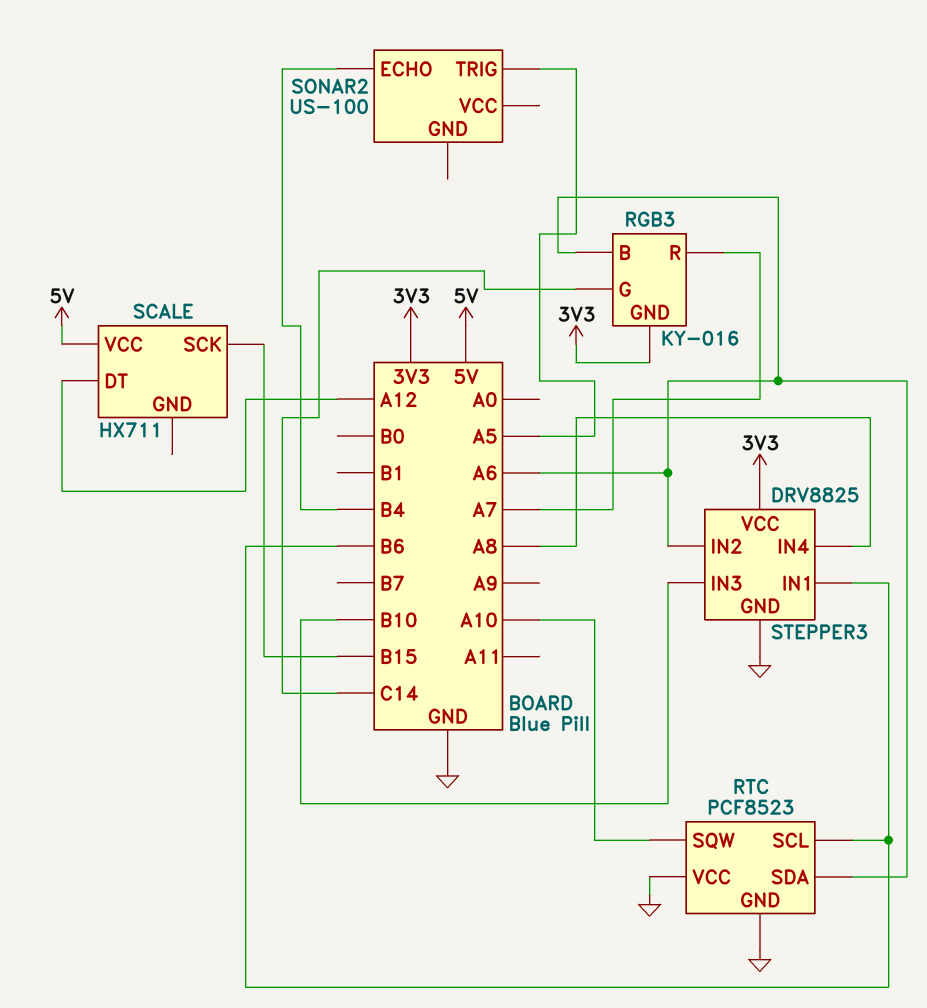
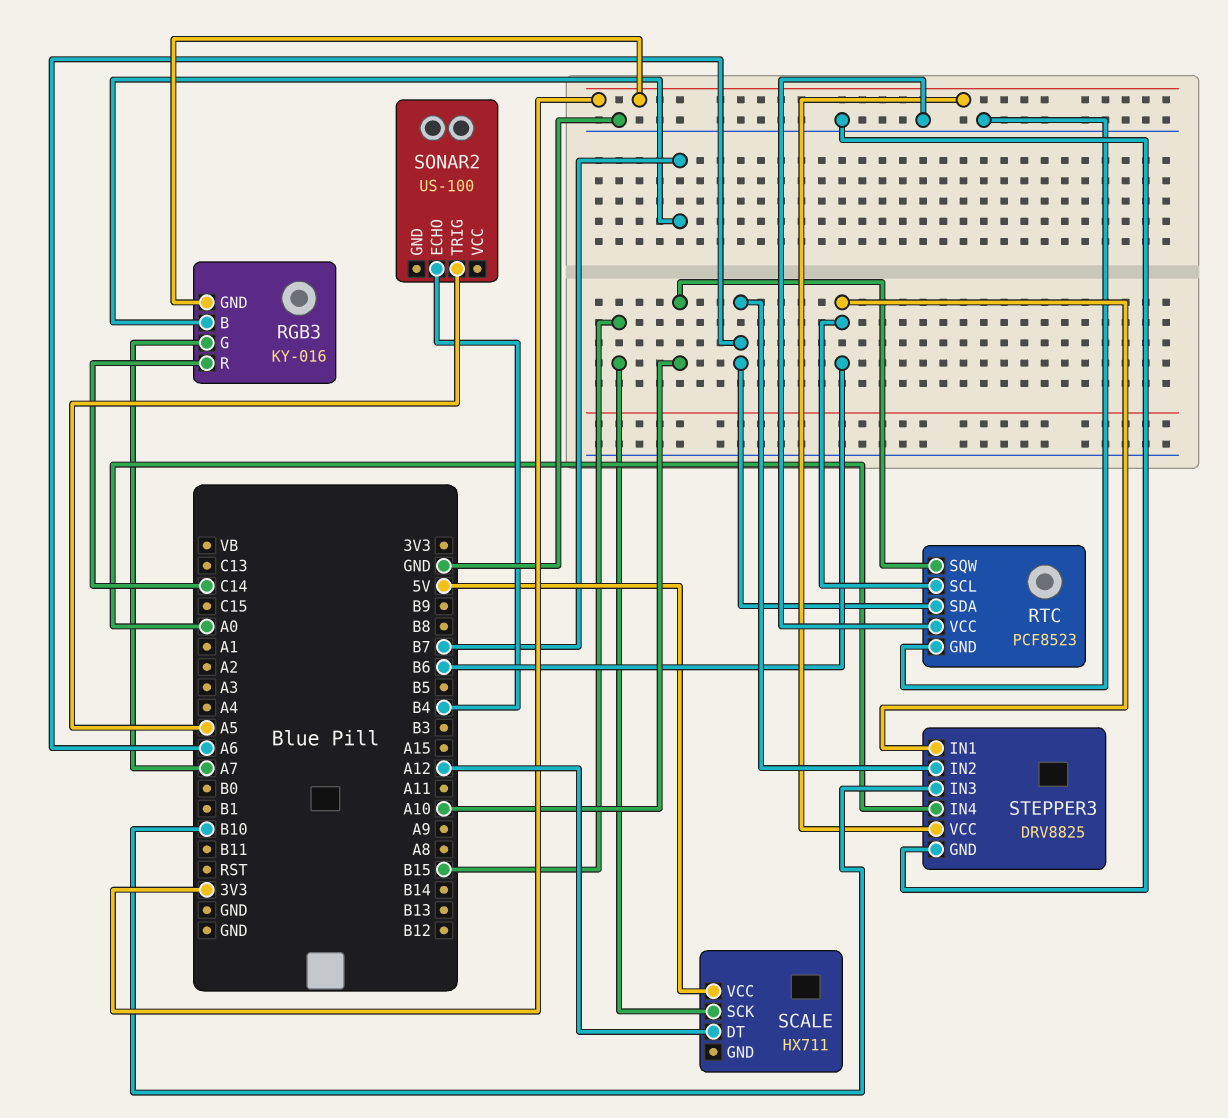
RGB3 pin B: A6 -> B7
RGB3 pin G: C14 -> A7
RGB3 pin R: A7 -> C14
STEPPER3 pin IN4: A8 -> A0

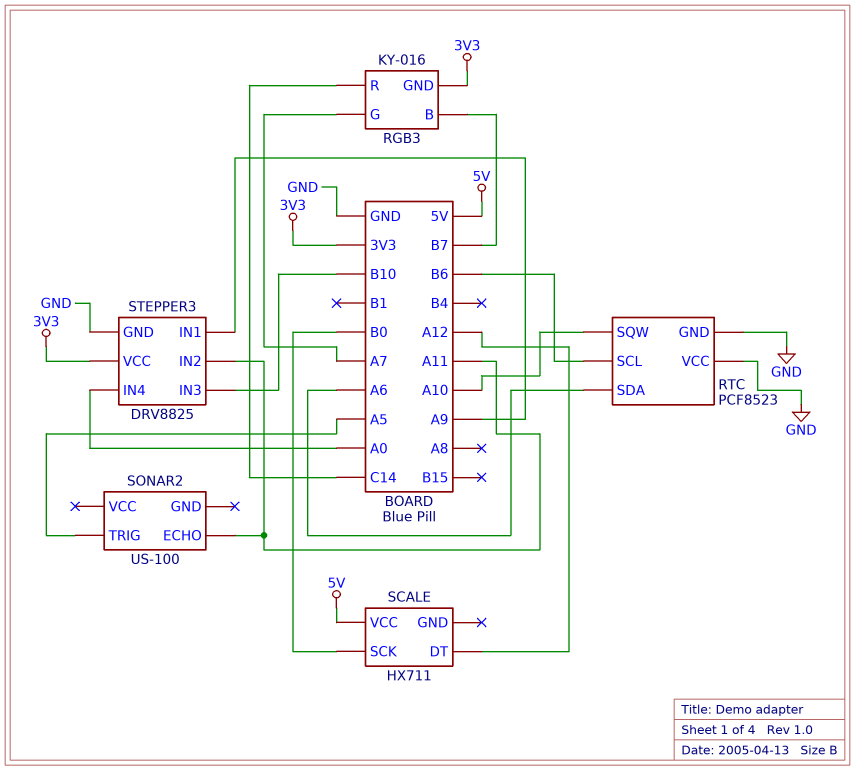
SCALE pin SCK: B15 -> B0
SONAR2 pin ECHO: B4 -> A11
STEPPER3 pin IN1: B6 -> A9
STEPPER3 pin IN2: A6 -> A11

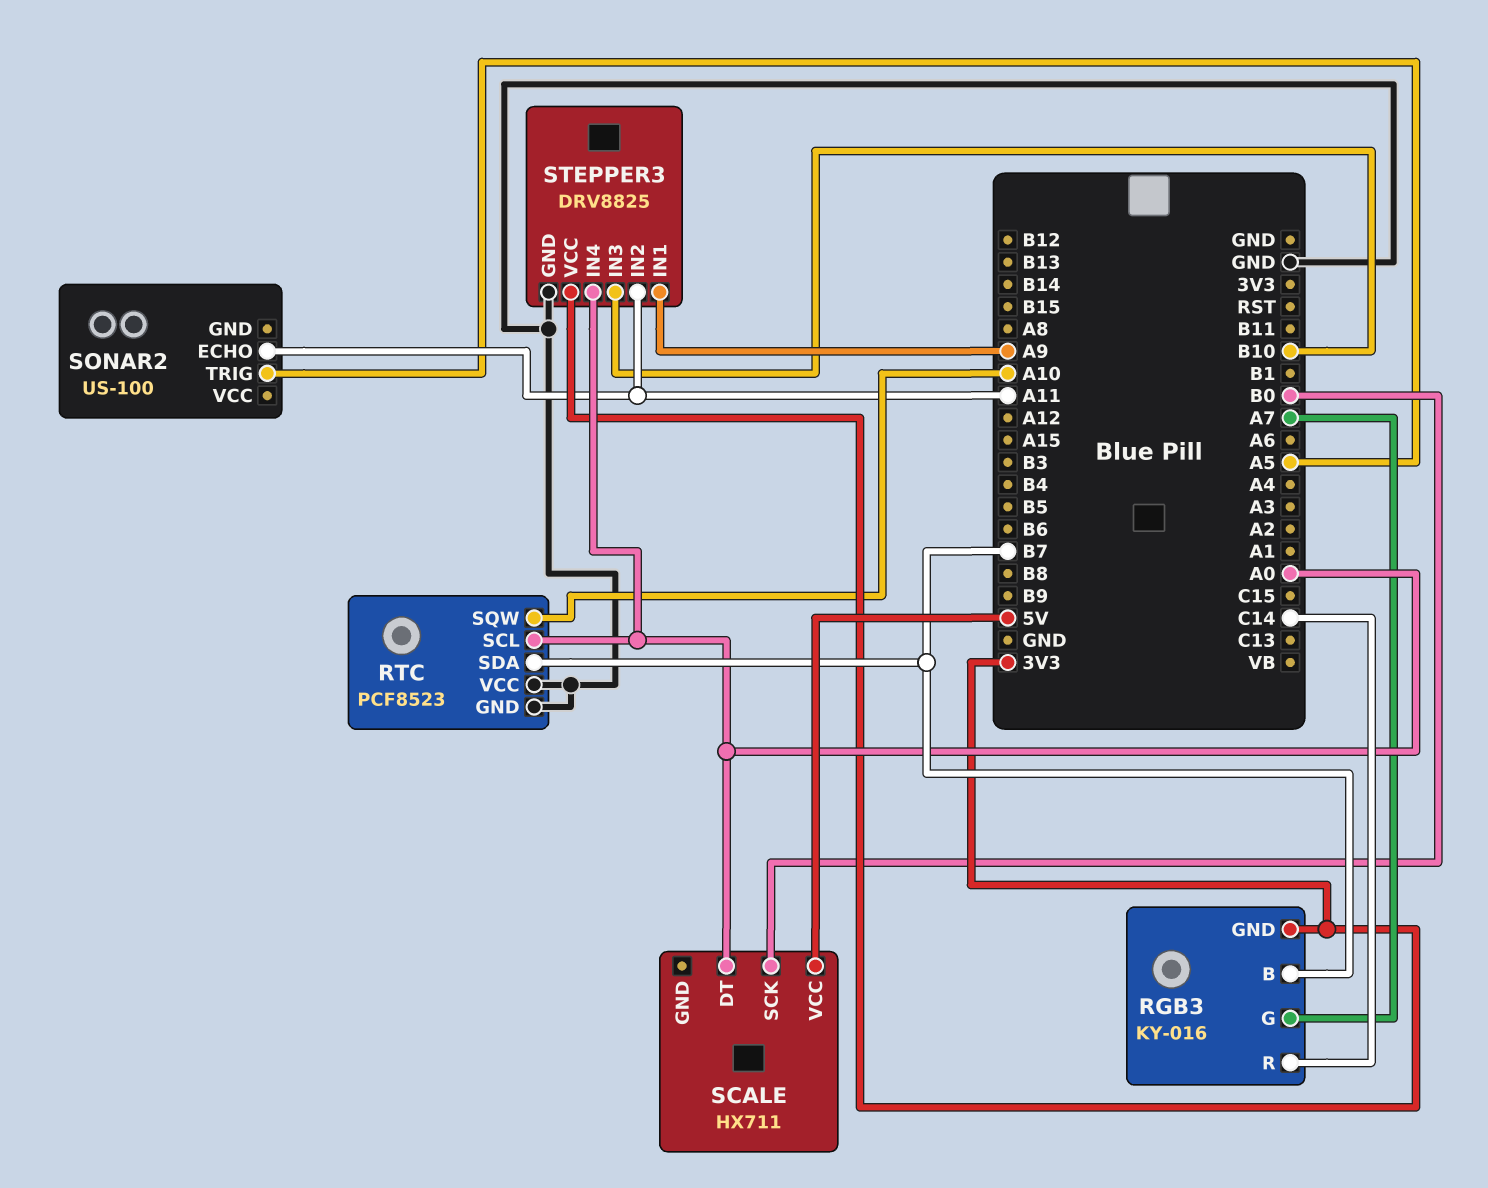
RTC pin SCL: B6 -> A0
RTC pin SDA: A6 -> B7
SCALE pin DT: A12 -> A0

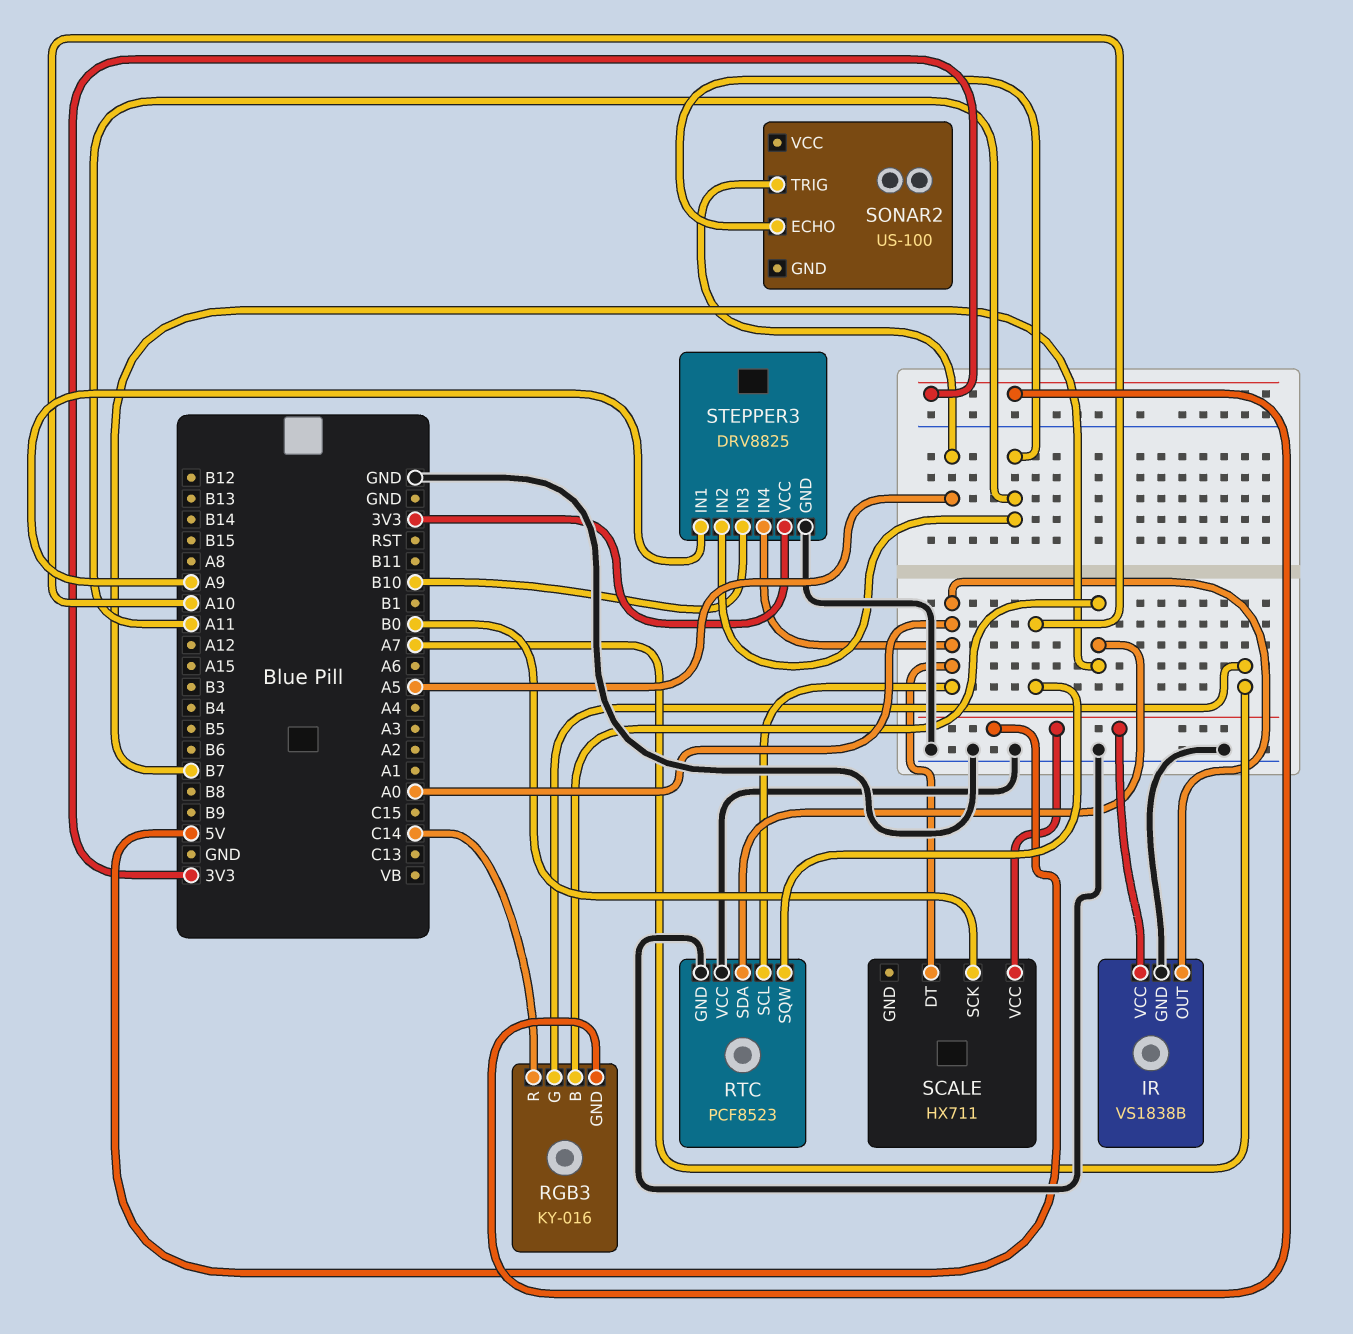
IR: none -> VS1838B
IR pin GND: none -> GND
IR pin OUT: none -> A0
IR pin VCC: none -> 5V

